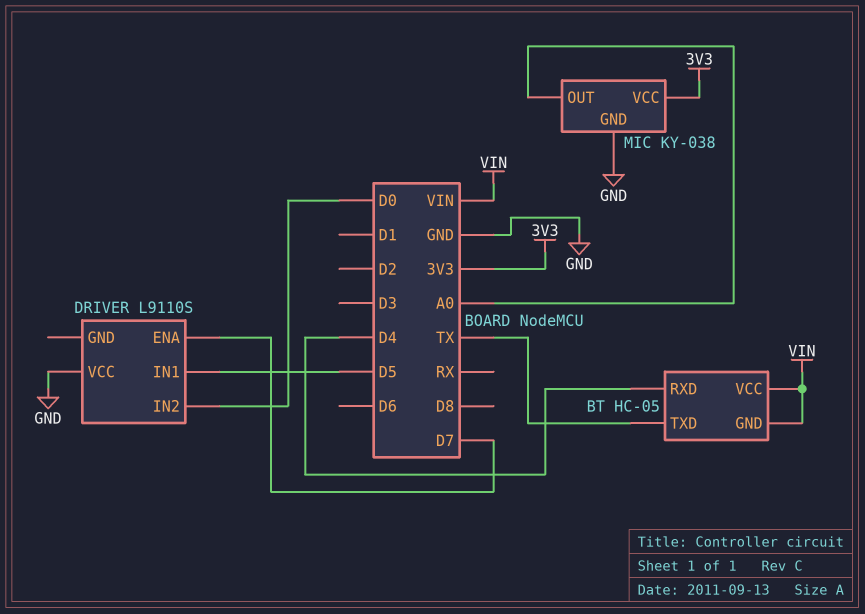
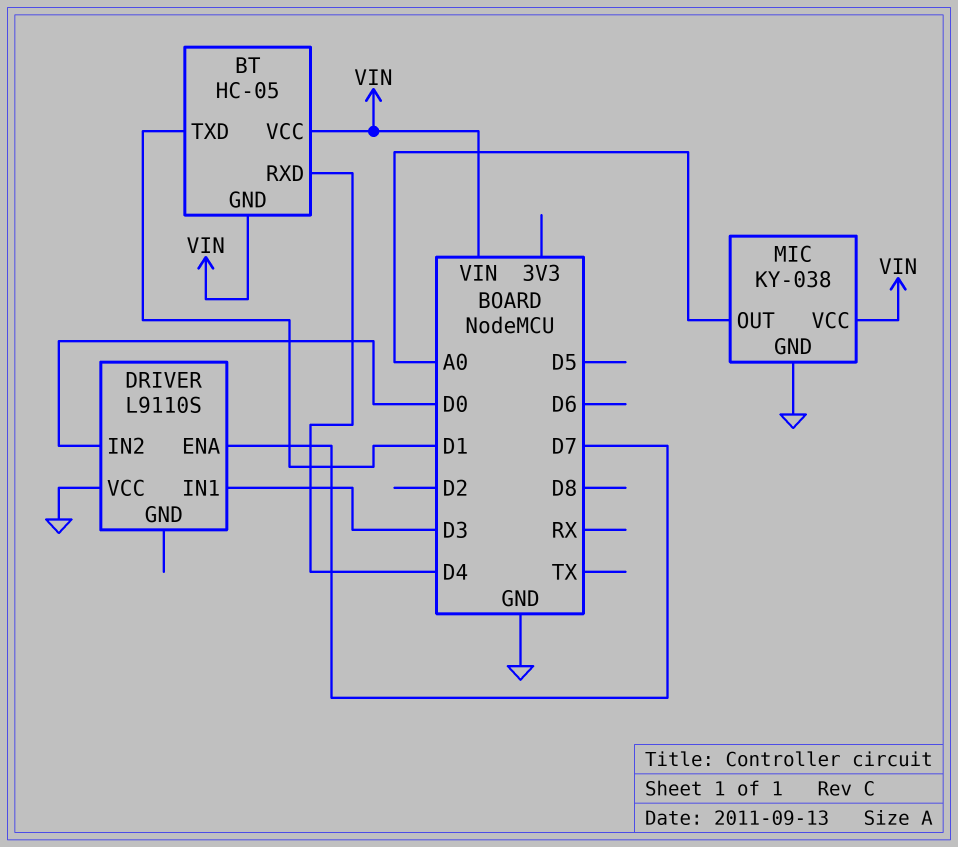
BT pin TXD: TX -> D1
DRIVER pin IN1: D5 -> D3
MIC pin VCC: 3V3 -> VIN

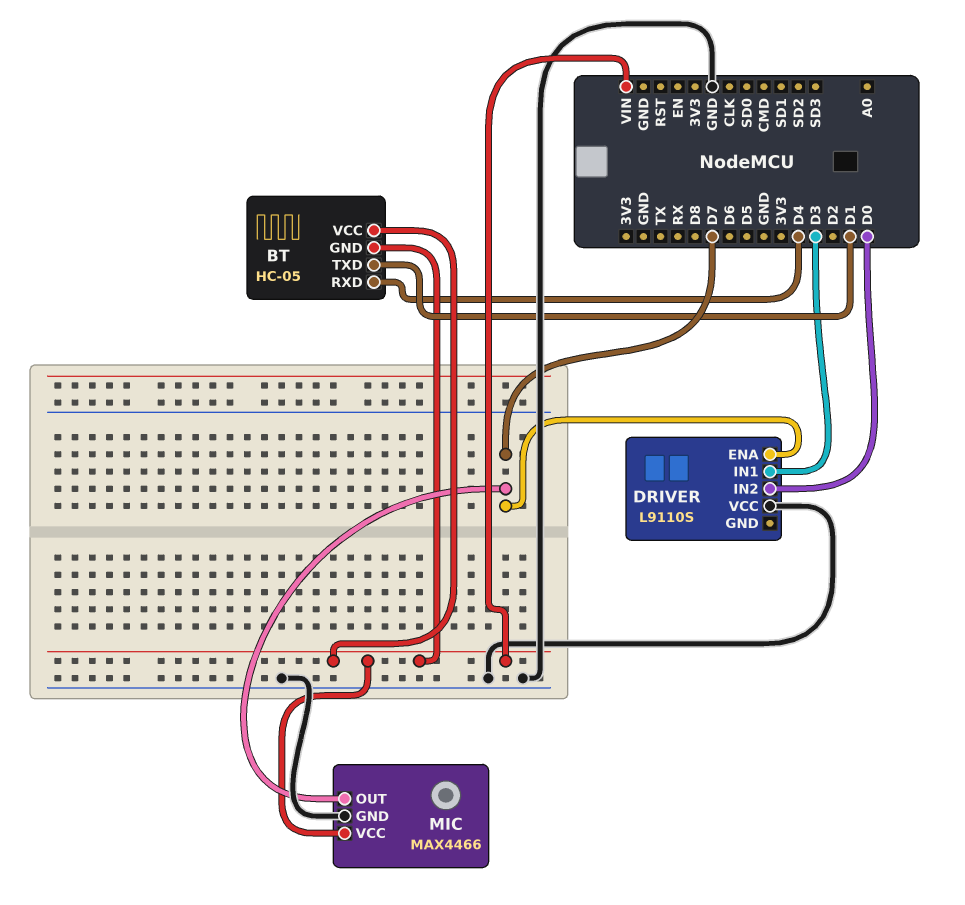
MIC: KY-038 -> MAX4466
MIC pin OUT: A0 -> D7

